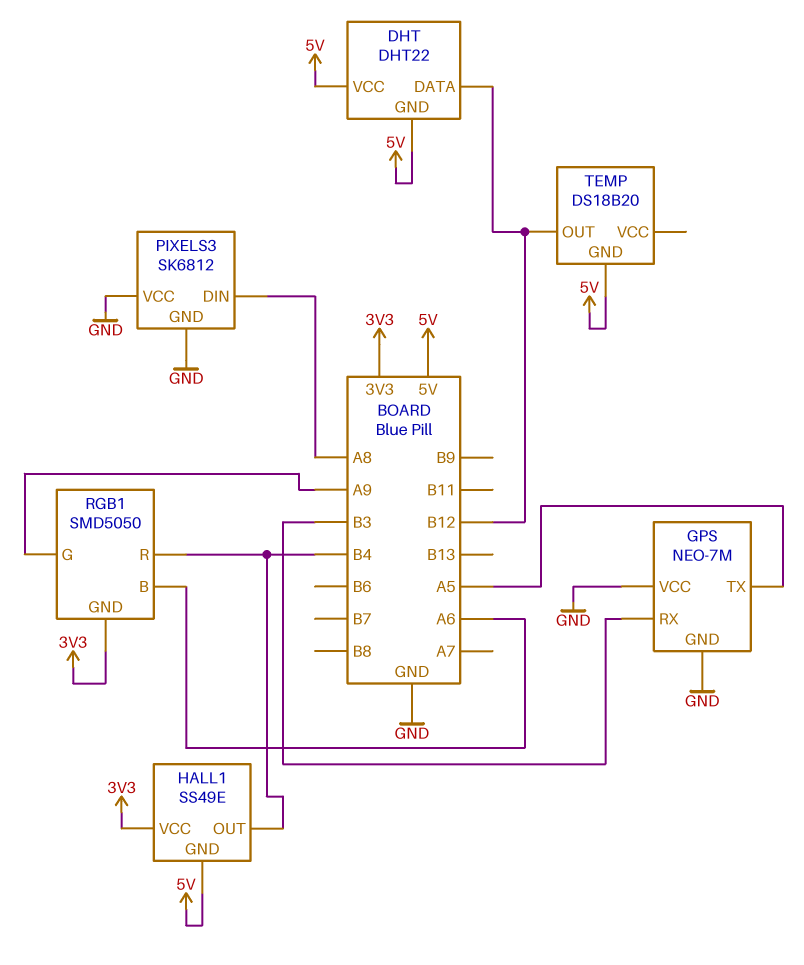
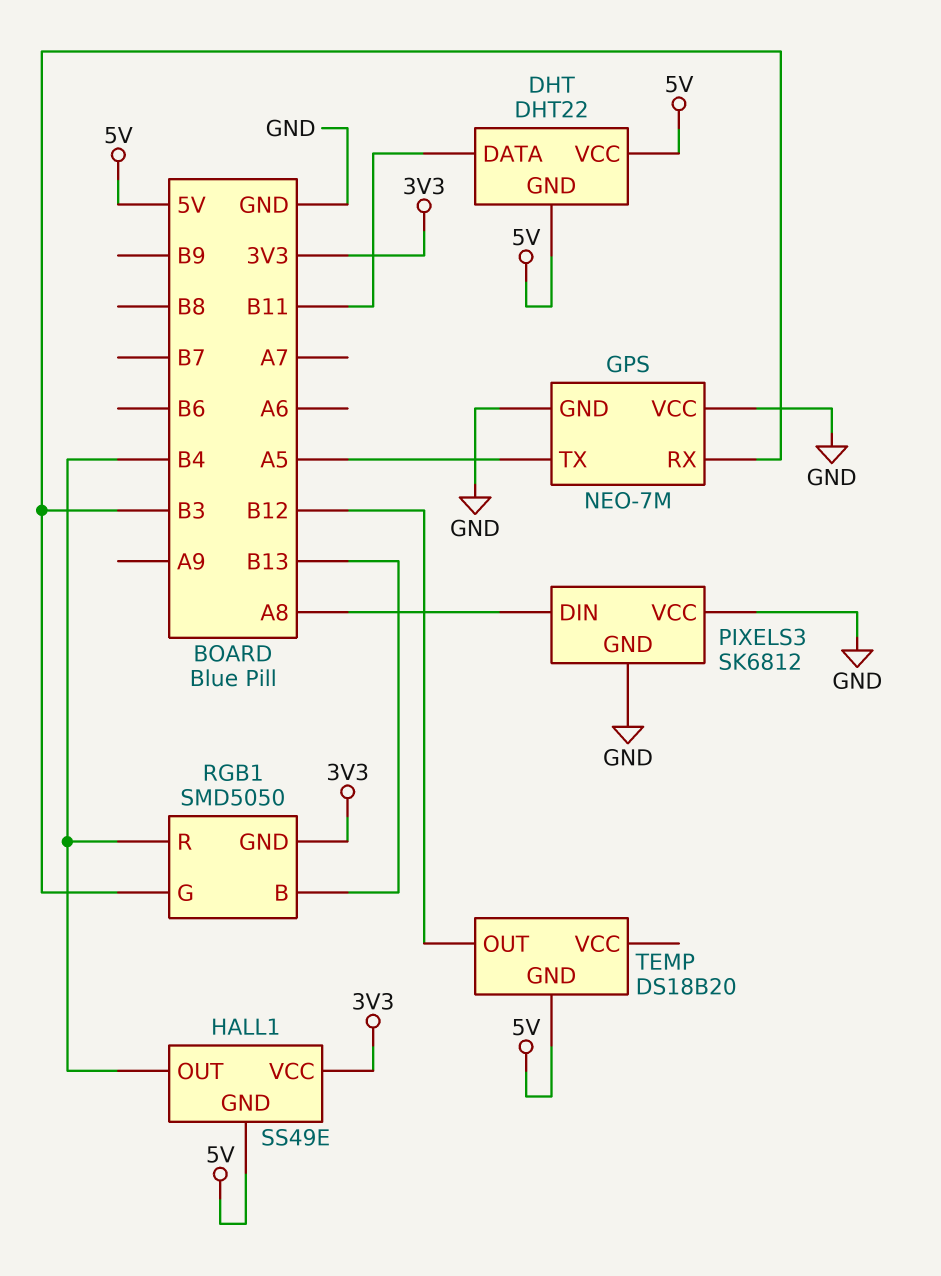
DHT pin DATA: B12 -> B11
RGB1 pin B: A6 -> B13
RGB1 pin G: A9 -> B3

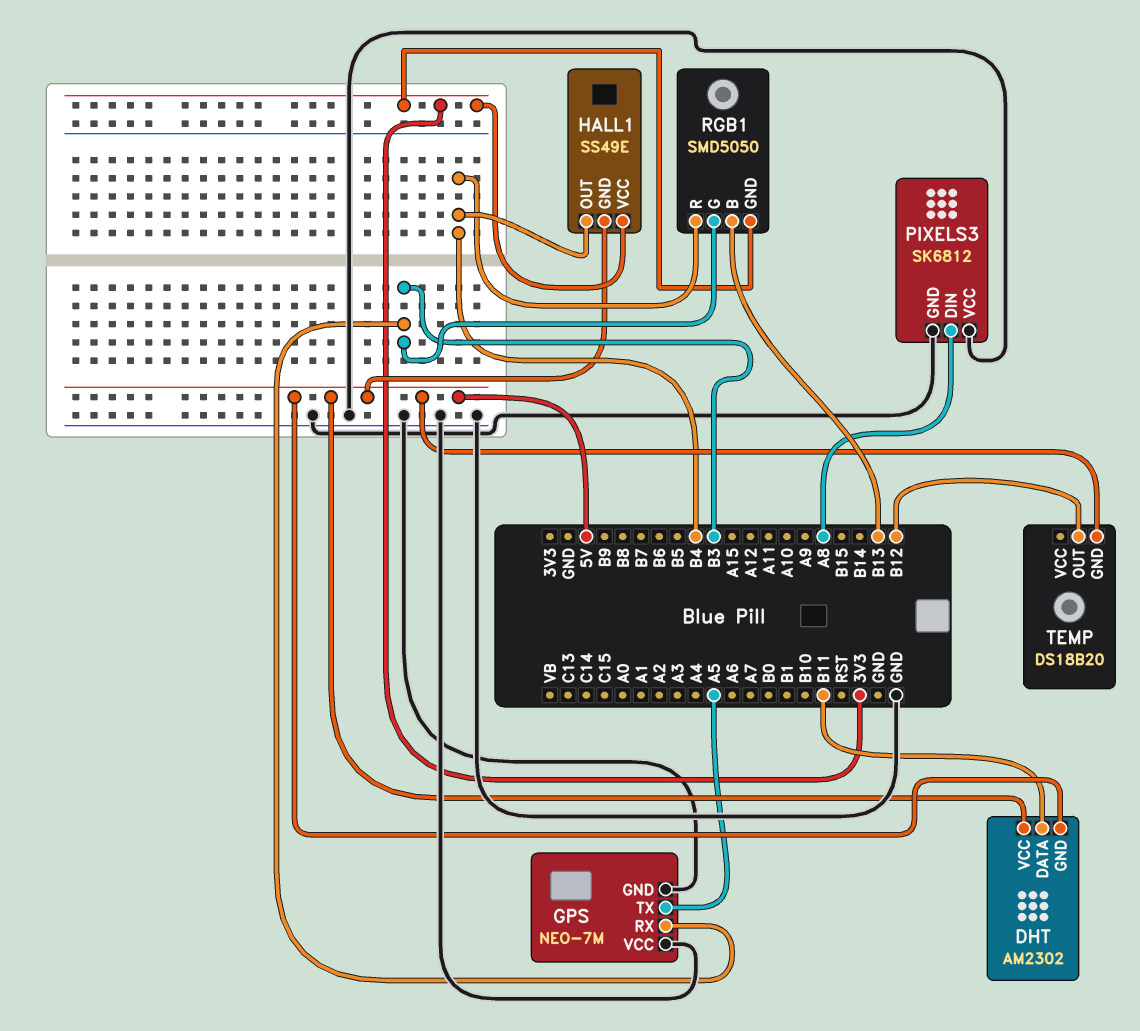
DHT: DHT22 -> AM2302

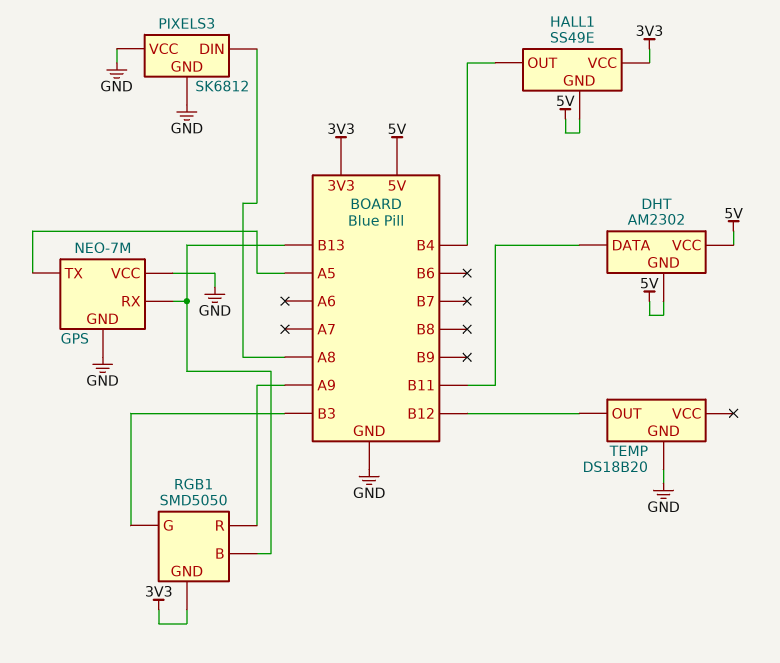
GPS pin RX: B3 -> B13
RGB1 pin R: B4 -> A9
TEMP pin GND: 5V -> GND

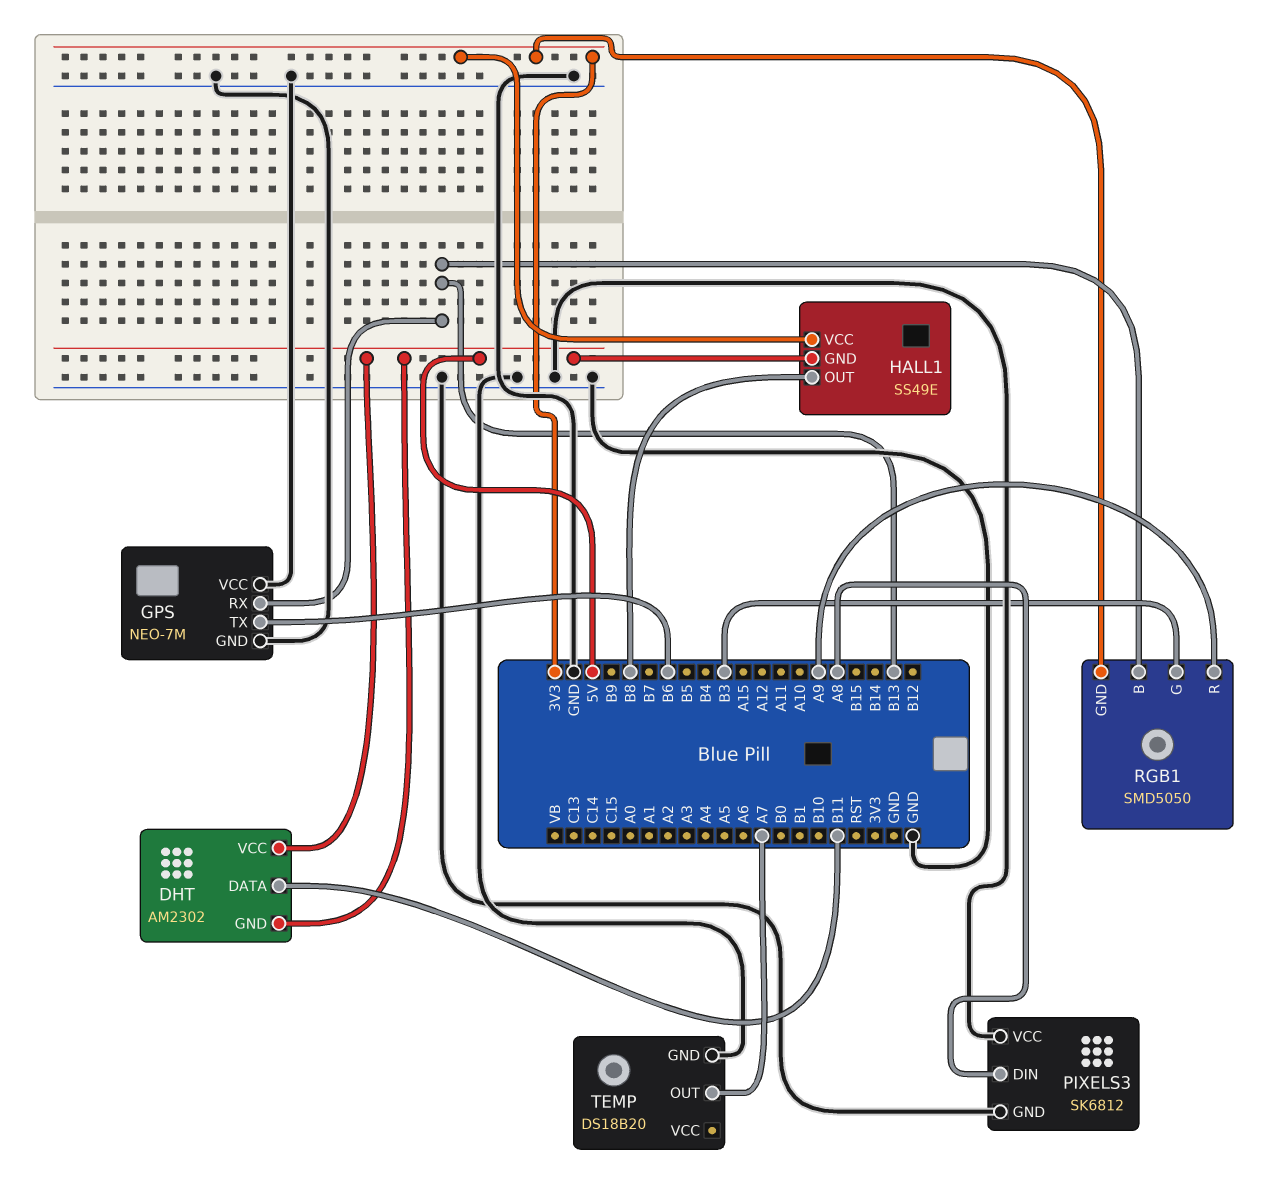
GPS pin TX: A5 -> B6
HALL1 pin OUT: B4 -> B8
TEMP pin OUT: B12 -> A7

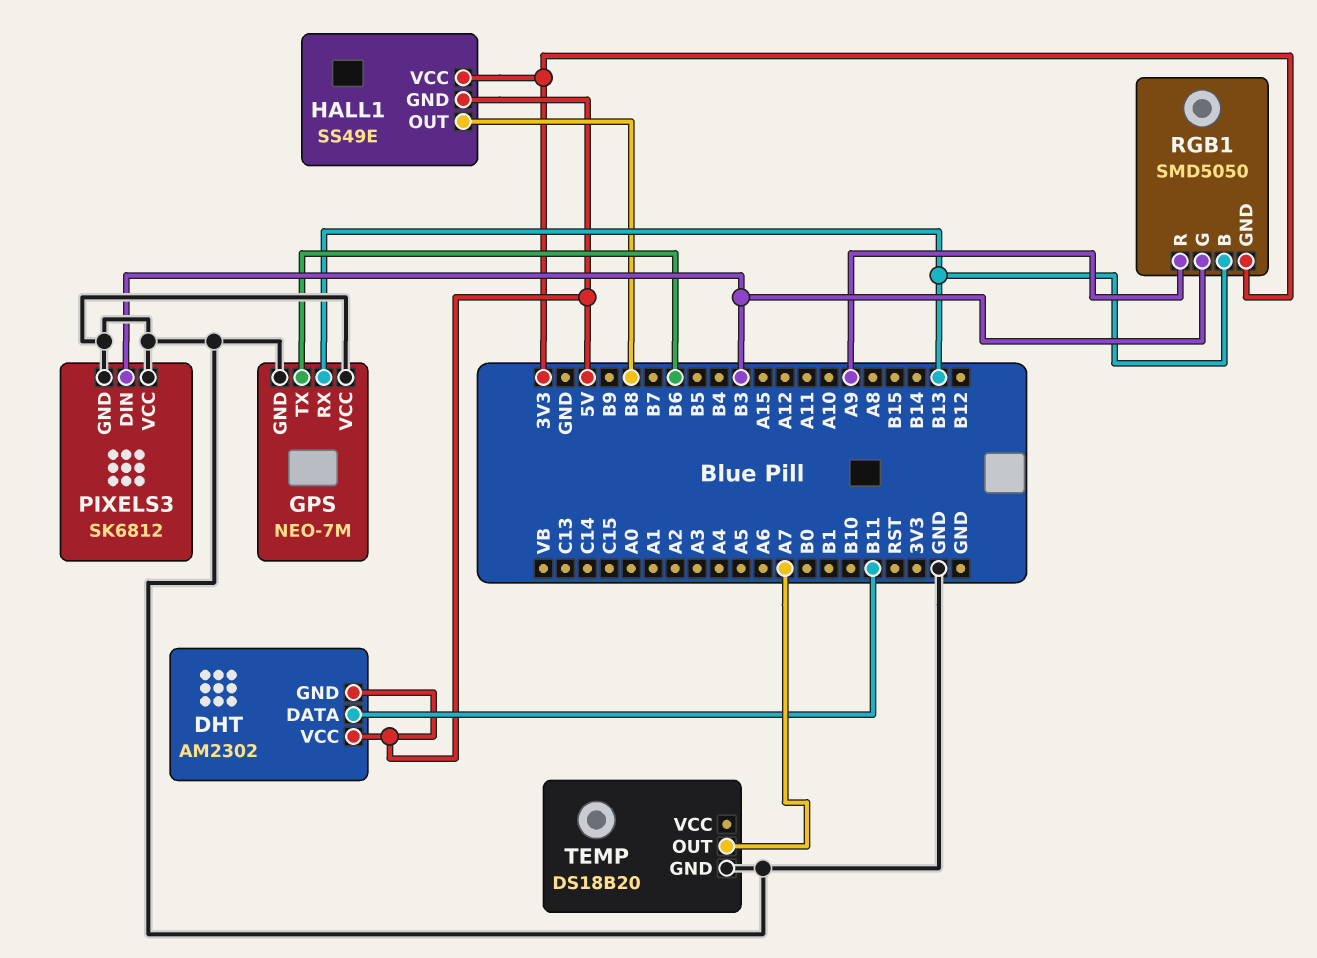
PIXELS3 pin DIN: A8 -> B3

